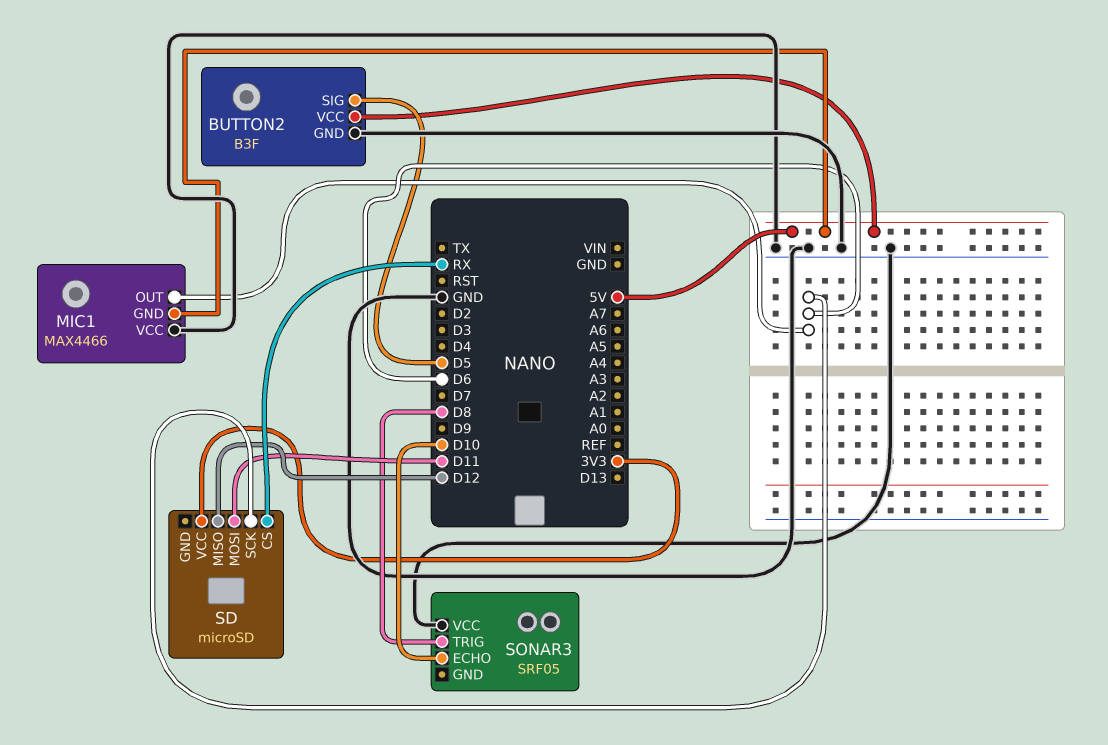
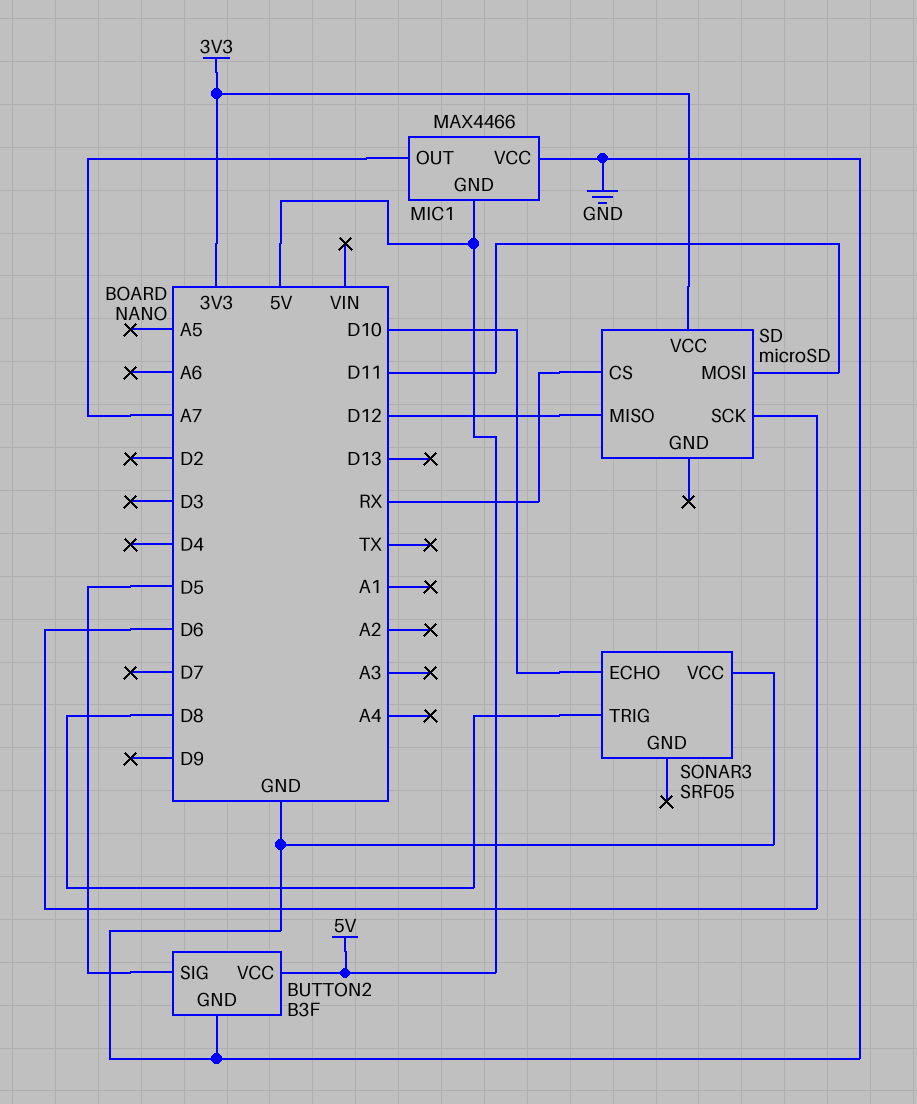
MIC1 pin OUT: D6 -> A7

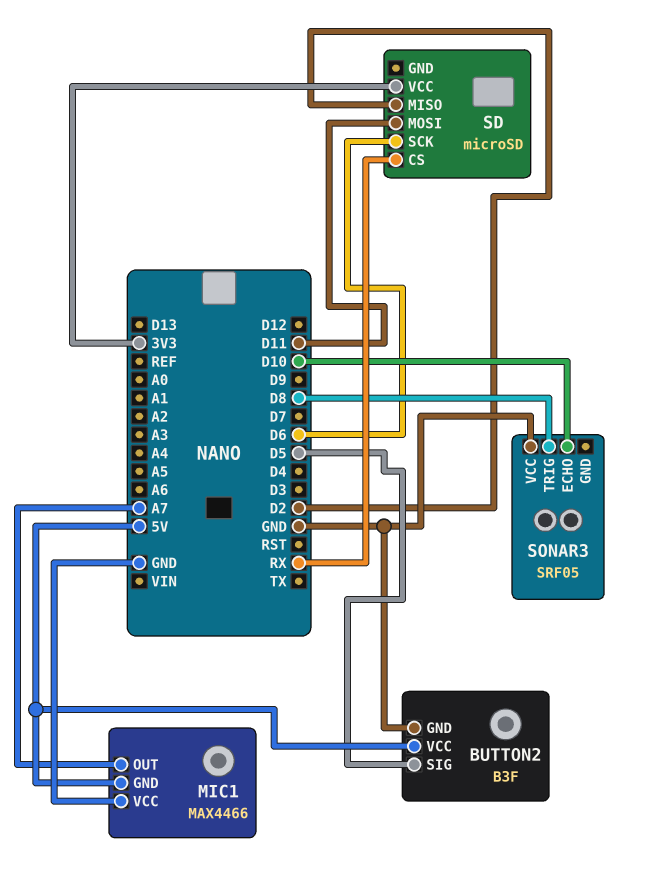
SD pin MISO: D12 -> D2

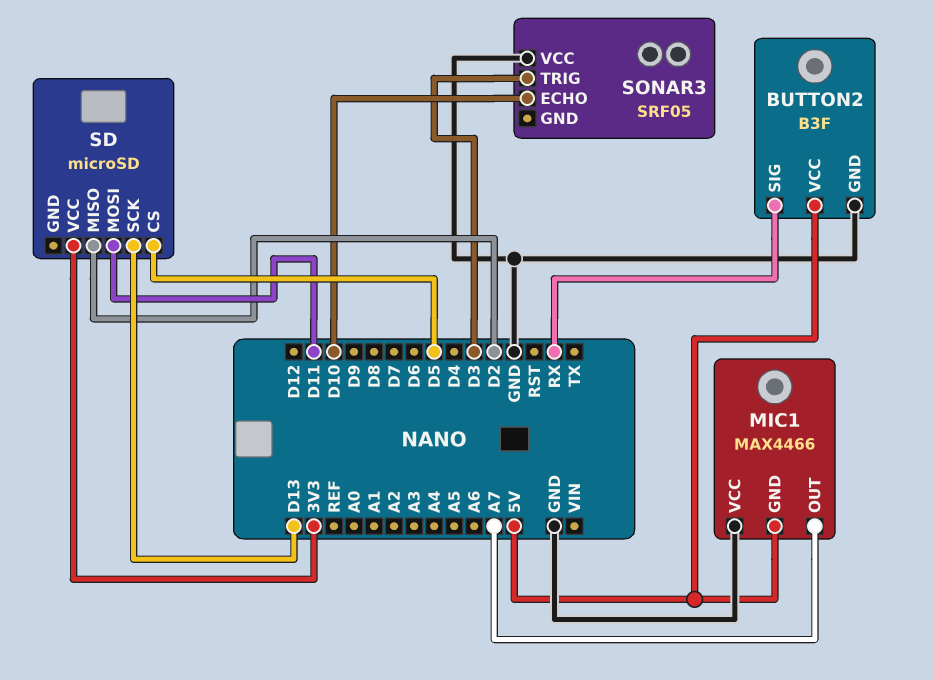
BUTTON2 pin SIG: D5 -> RX
SD pin CS: RX -> D5
SD pin SCK: D6 -> D13
SONAR3 pin TRIG: D8 -> D3

